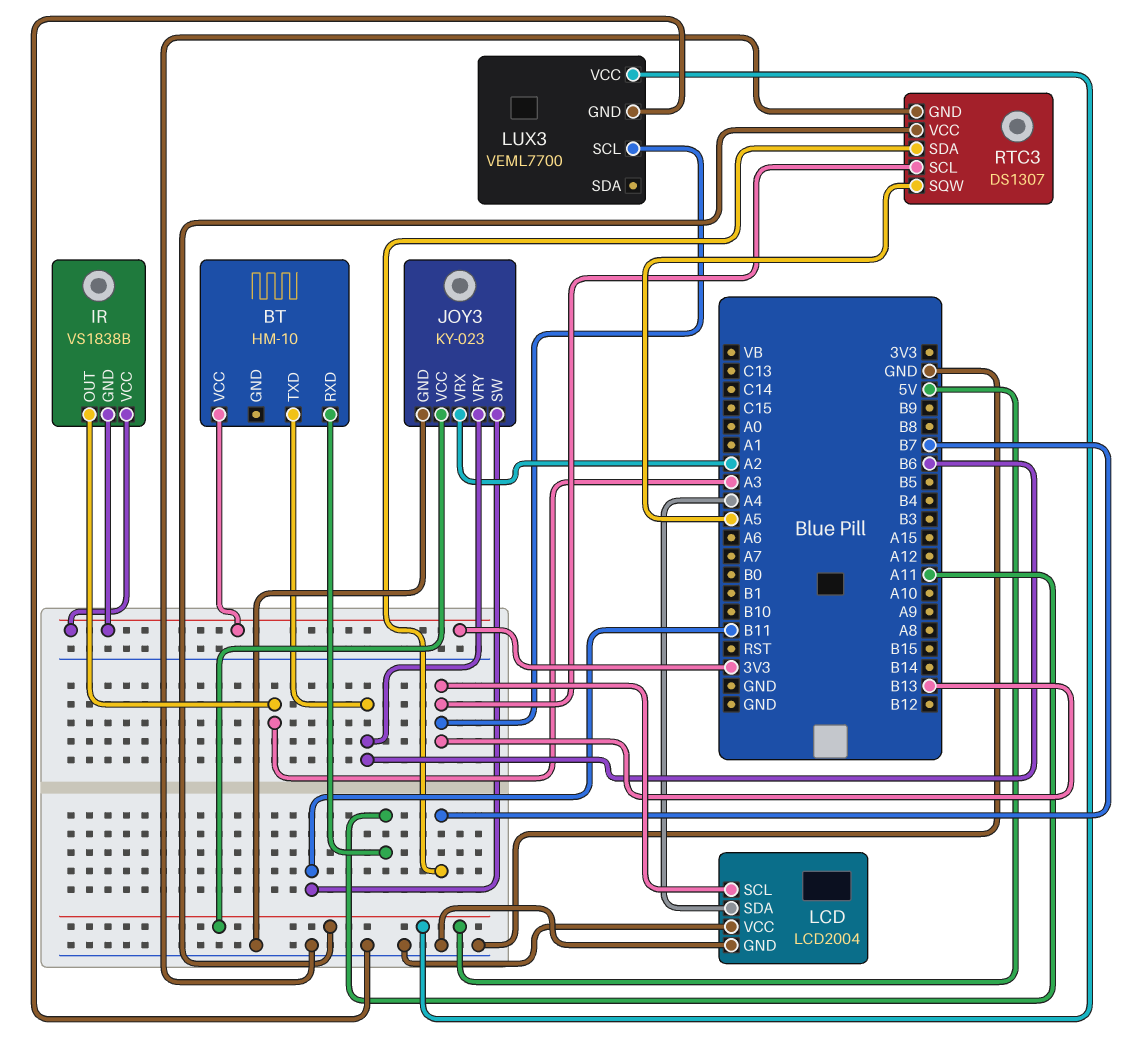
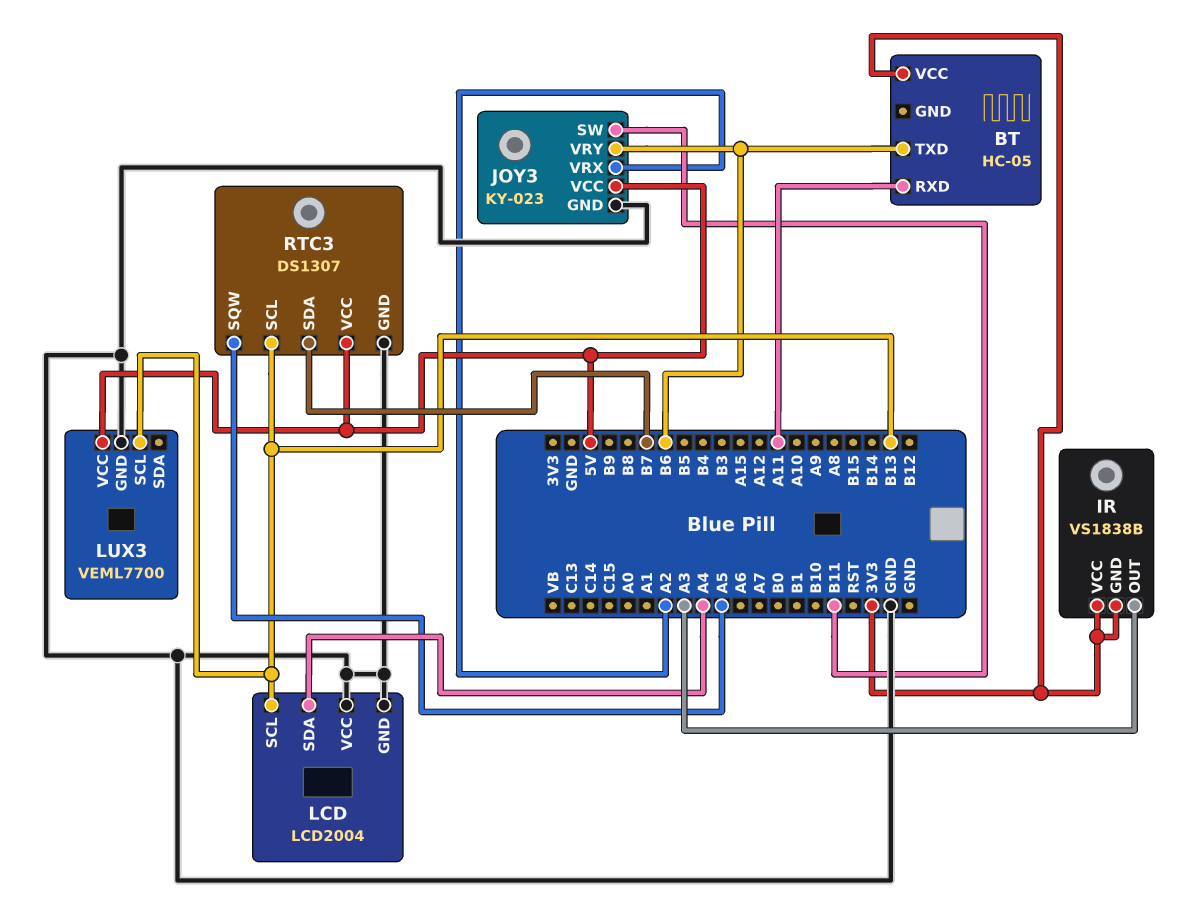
BT: HM-10 -> HC-05

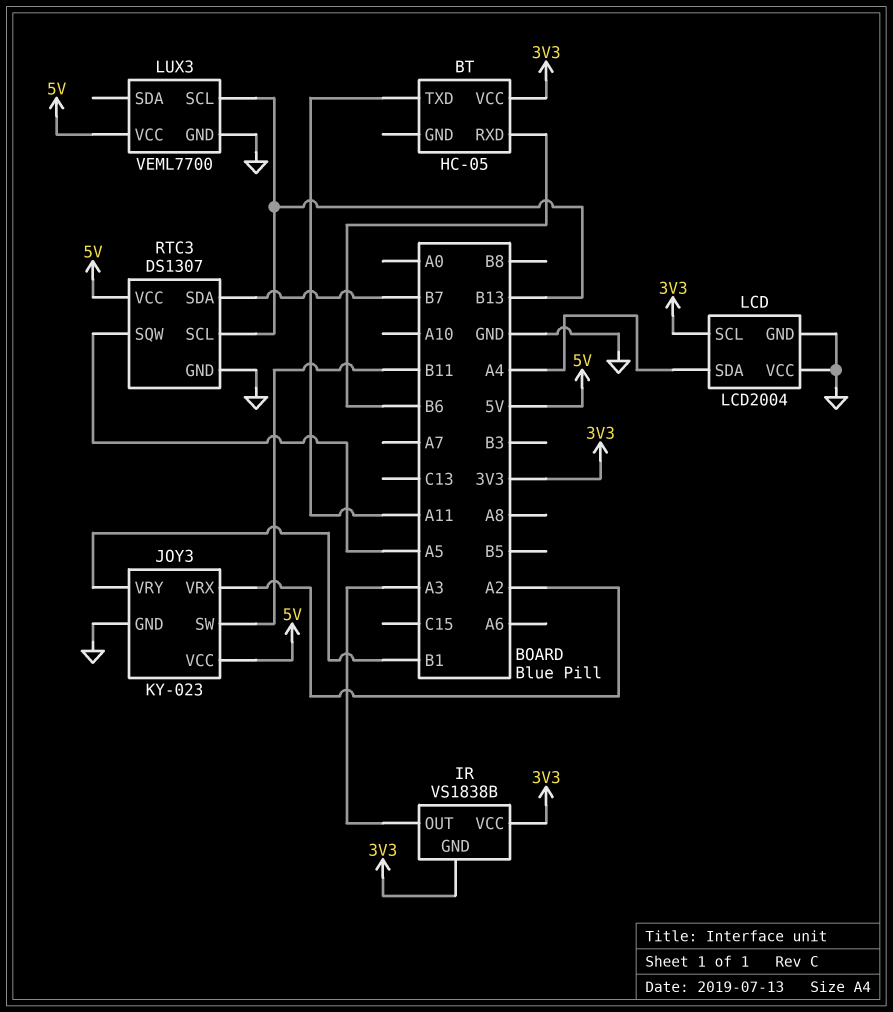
BT pin RXD: A11 -> B6
BT pin TXD: B6 -> A11
JOY3 pin VRY: B6 -> B1
LCD pin SCL: B13 -> 3V3

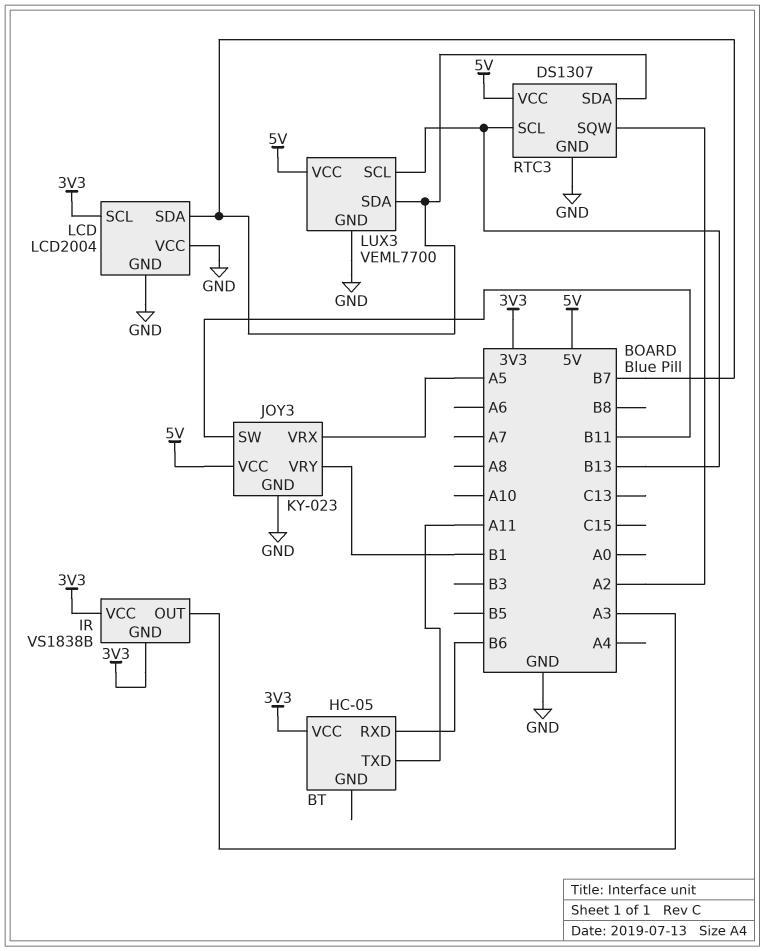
JOY3 pin VRX: A2 -> A5
LCD pin SDA: A4 -> B7
LUX3 pin SDA: none -> B7
RTC3 pin SQW: A5 -> A2

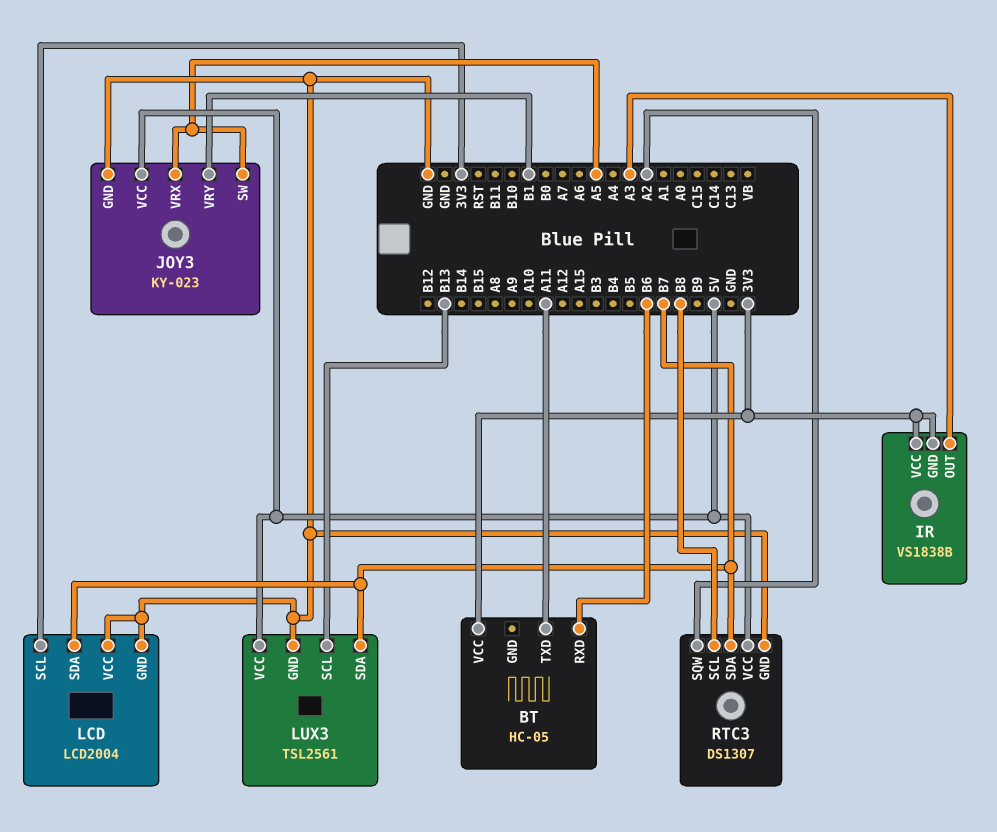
JOY3 pin SW: B11 -> A5
LUX3: VEML7700 -> TSL2561
RTC3 pin SCL: B13 -> B8

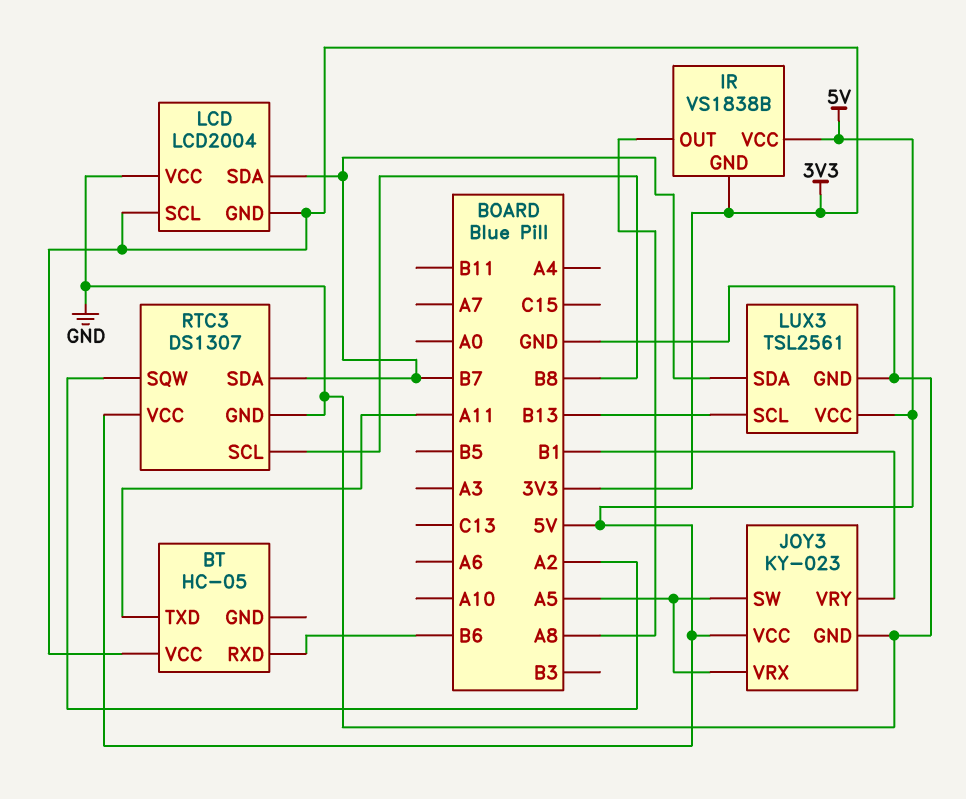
IR pin OUT: A3 -> A8
IR pin VCC: 3V3 -> 5V
LCD pin GND: GND -> 3V3

